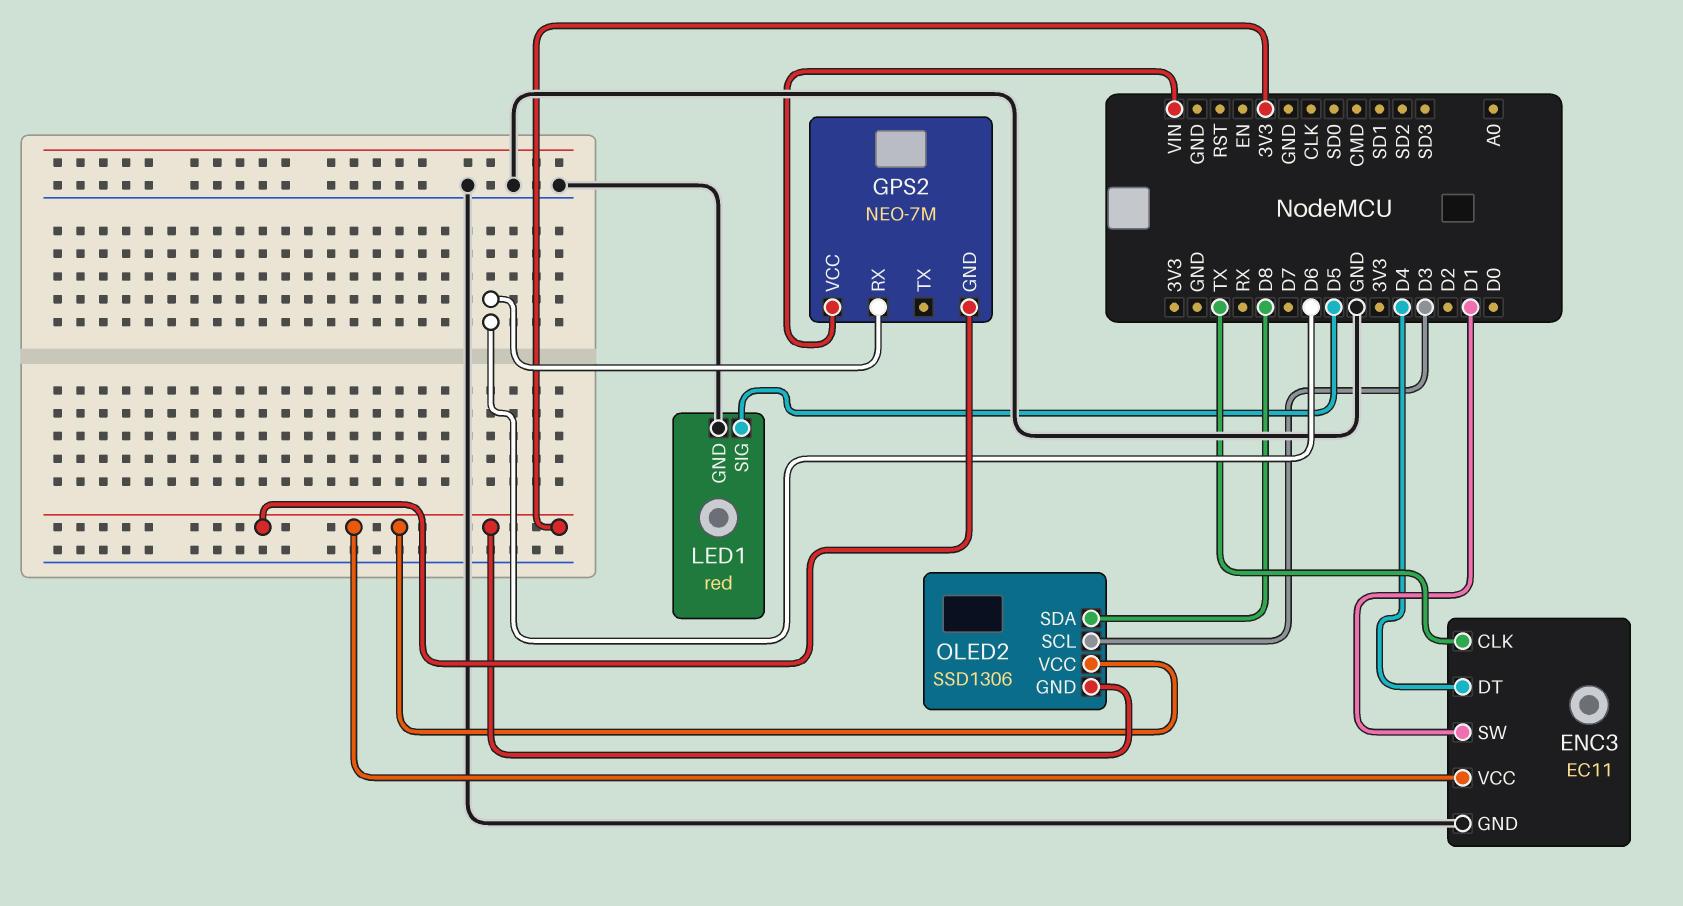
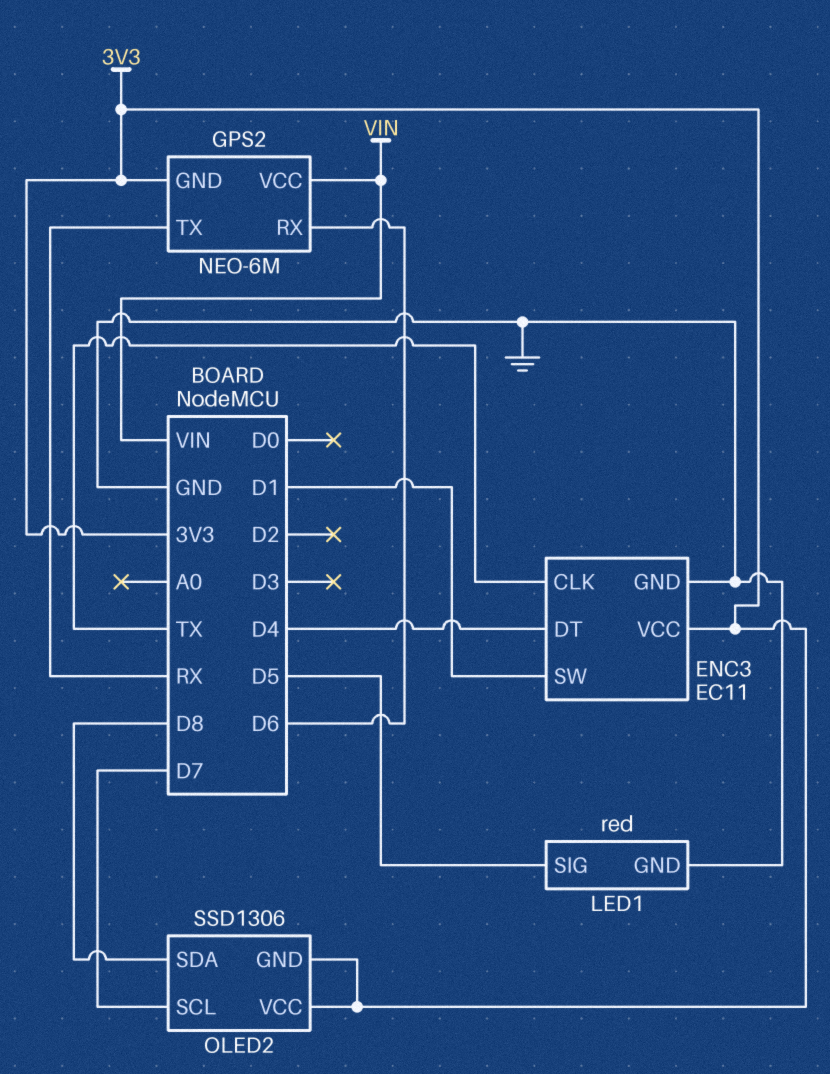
GPS2: NEO-7M -> NEO-6M
GPS2 pin TX: none -> RX
OLED2 pin SCL: D3 -> D7

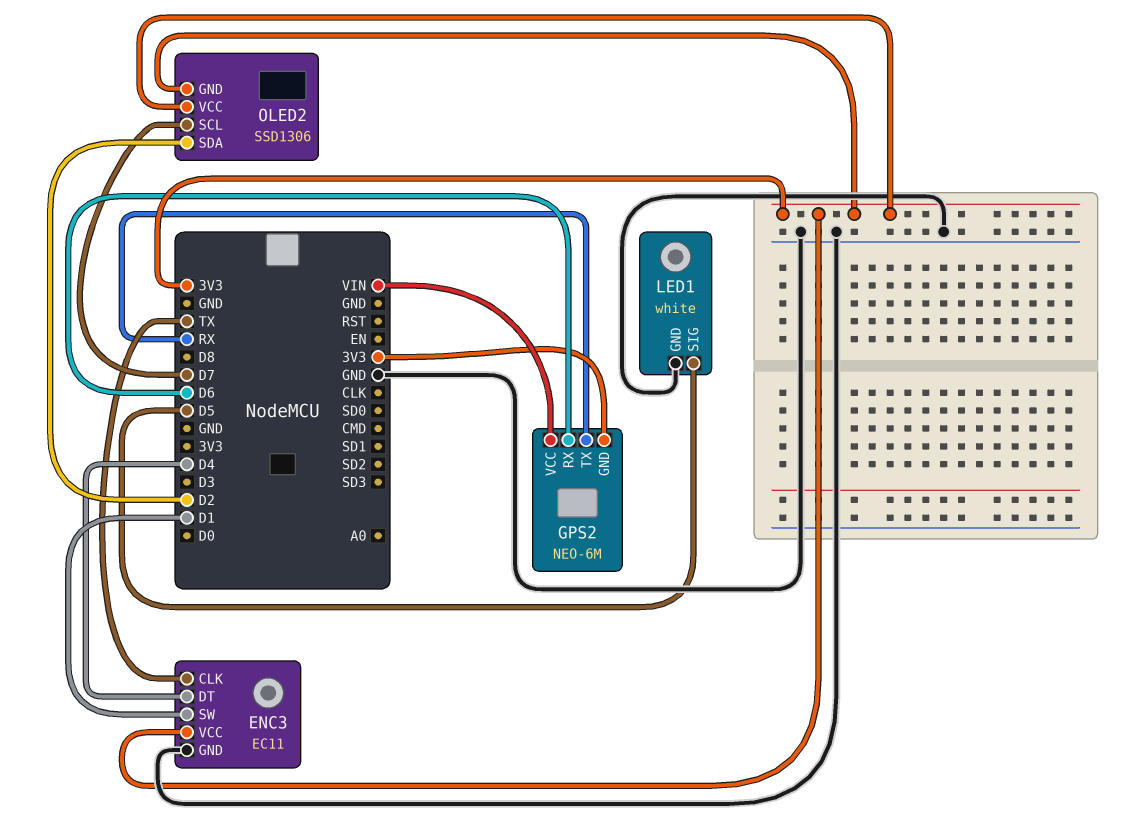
LED1: red -> white
OLED2 pin SDA: D8 -> D2

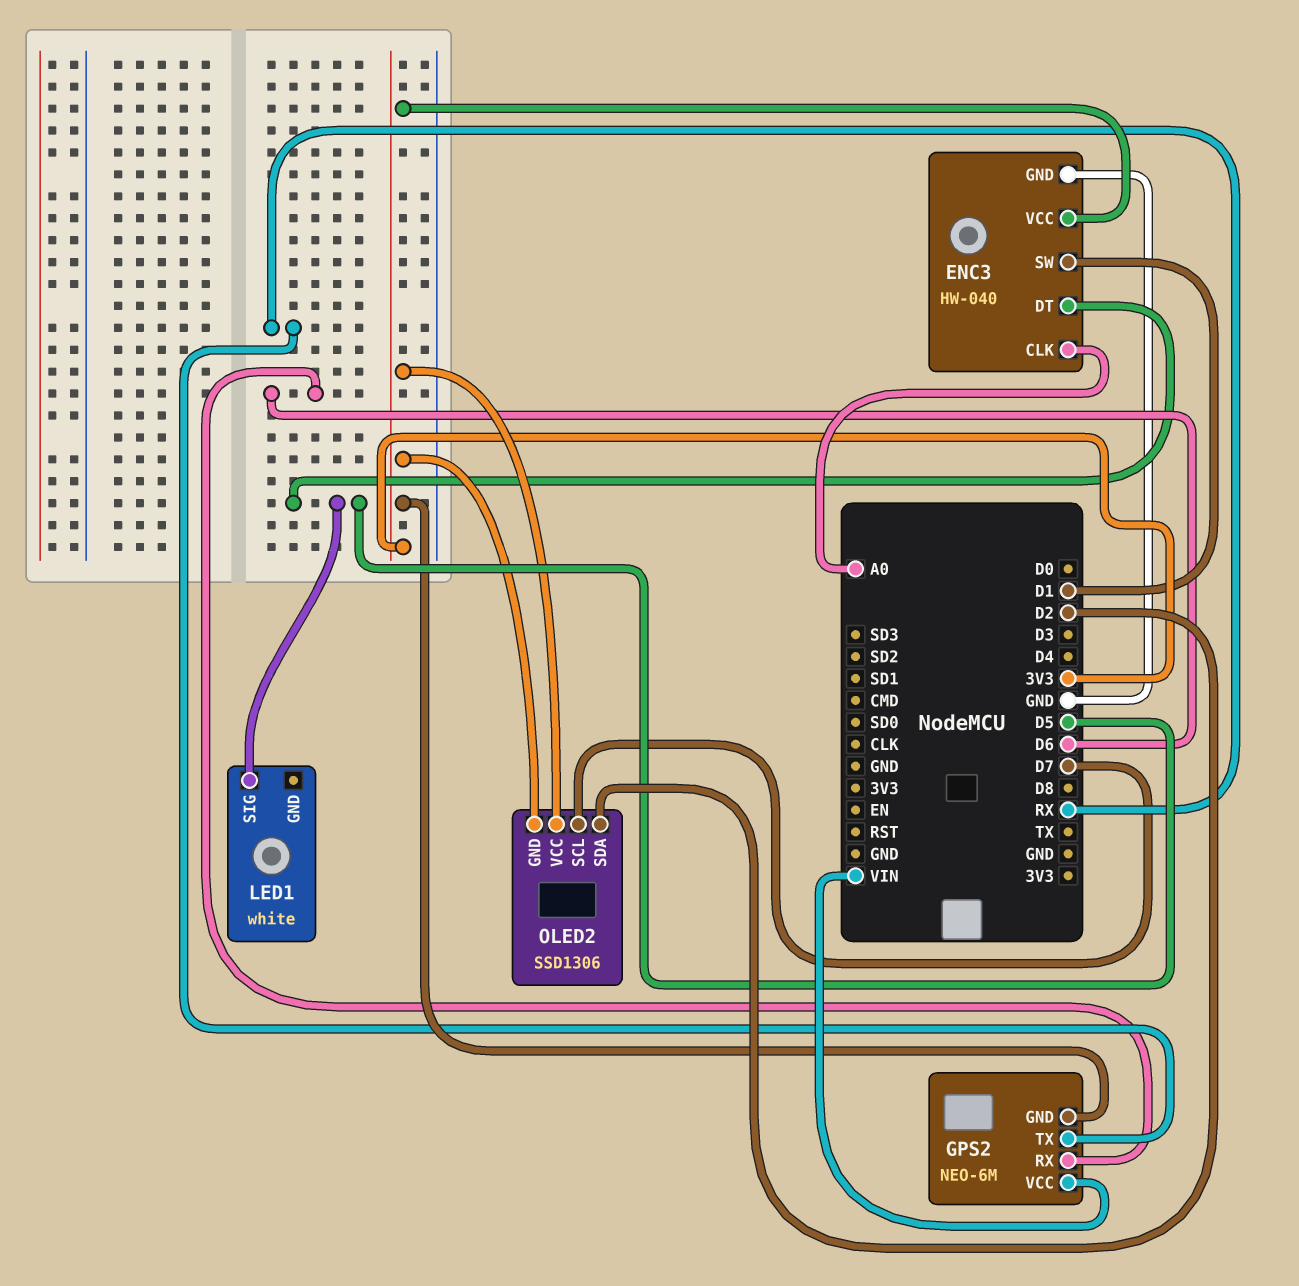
ENC3: EC11 -> HW-040
ENC3 pin CLK: TX -> A0
ENC3 pin DT: D4 -> D5
LED1 pin GND: GND -> none

